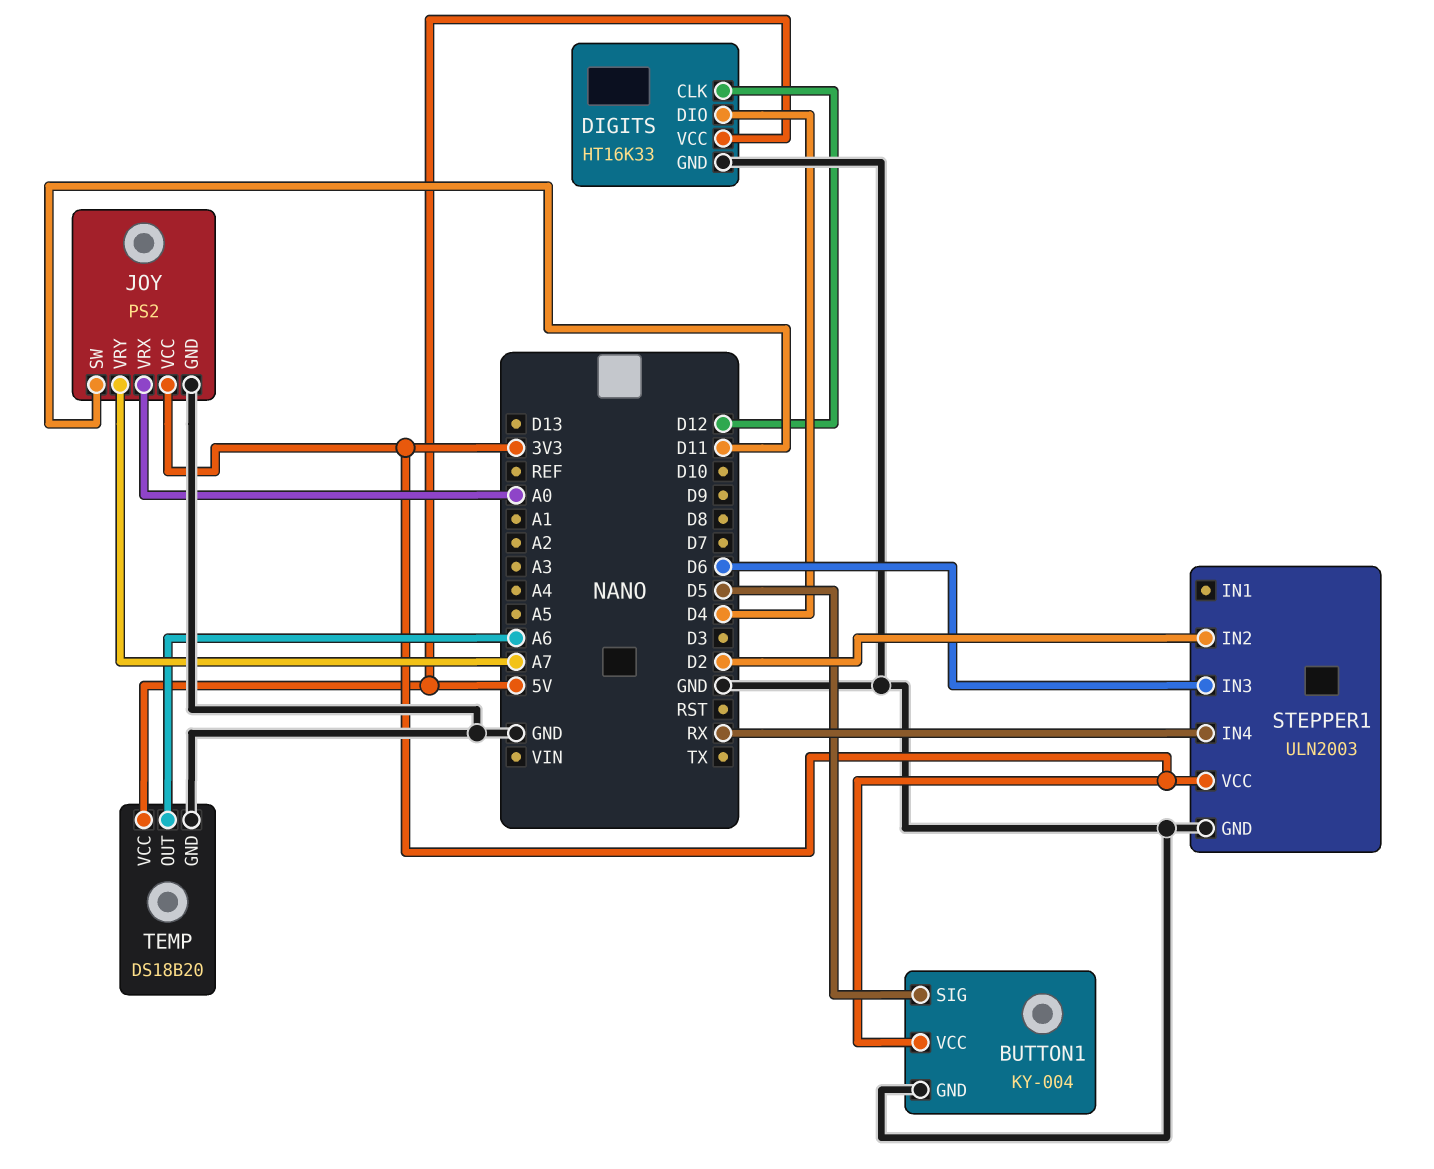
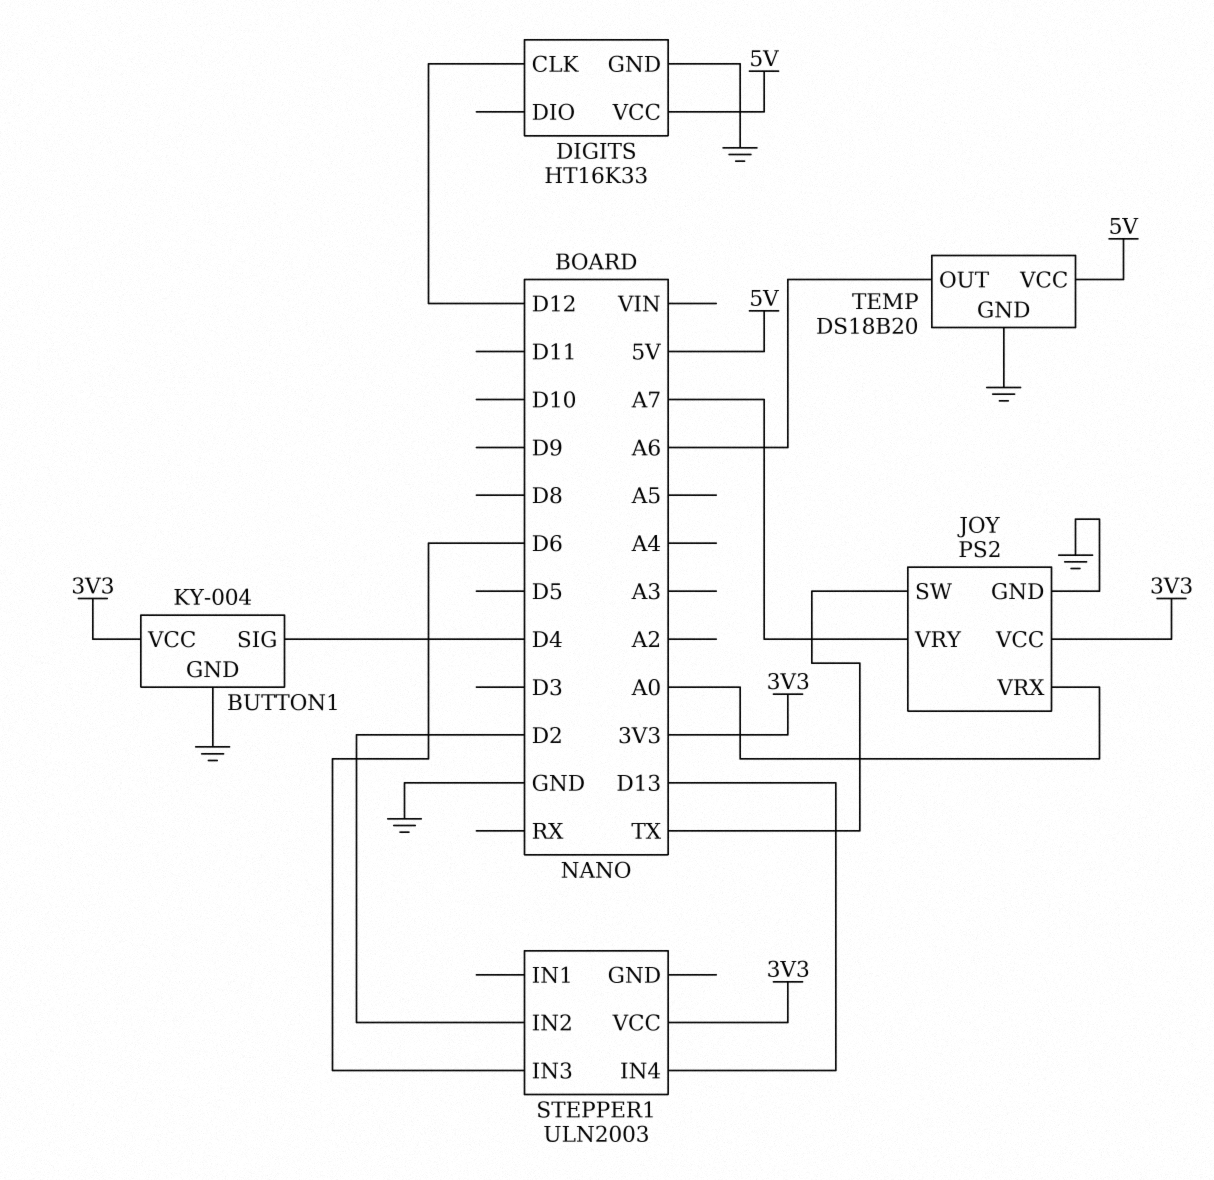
BUTTON1 pin SIG: D5 -> D4
DIGITS pin DIO: D4 -> none
JOY pin SW: D11 -> TX
STEPPER1 pin GND: GND -> none
STEPPER1 pin IN4: RX -> D13

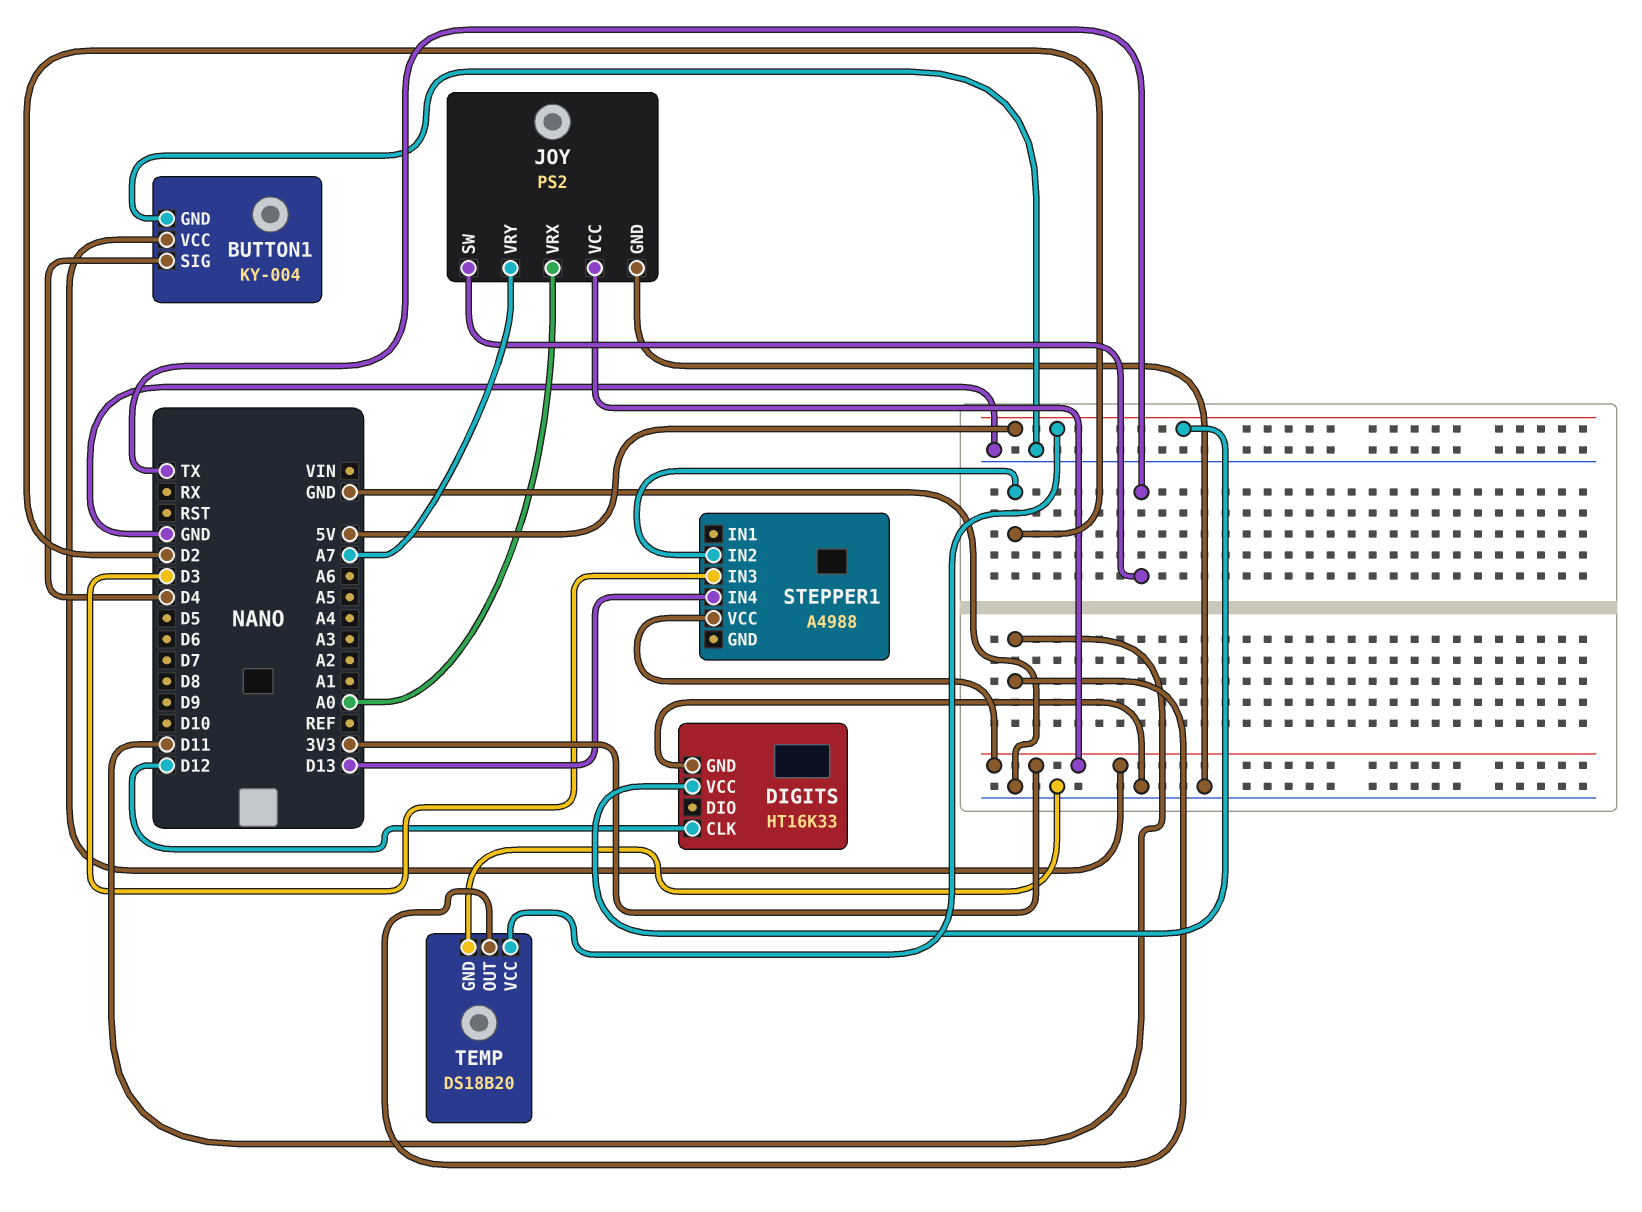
STEPPER1: ULN2003 -> A4988
STEPPER1 pin IN3: D6 -> D3
TEMP pin OUT: A6 -> D11

